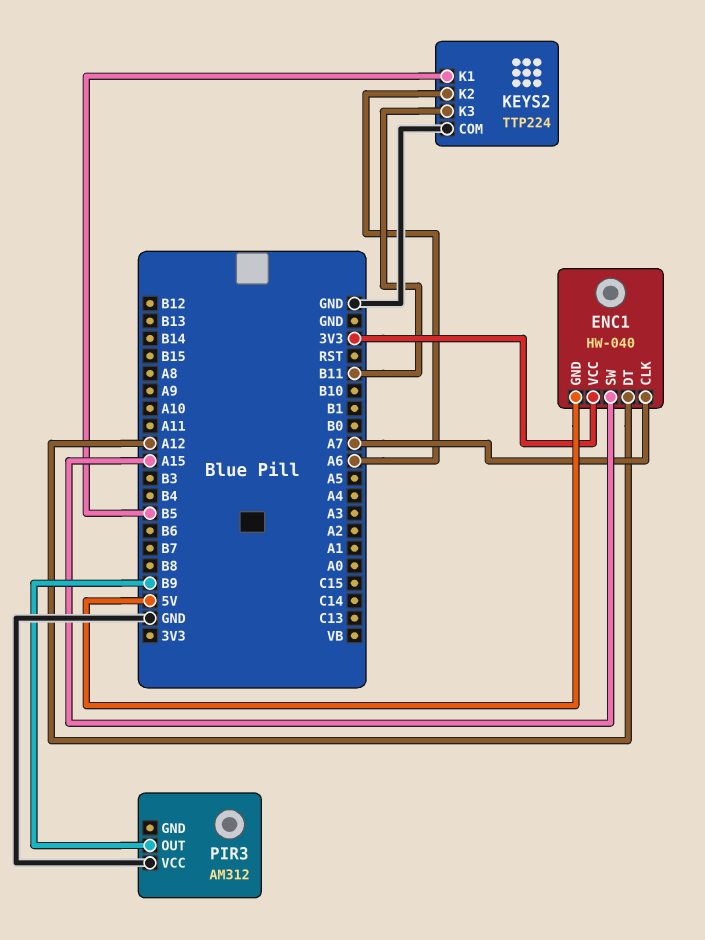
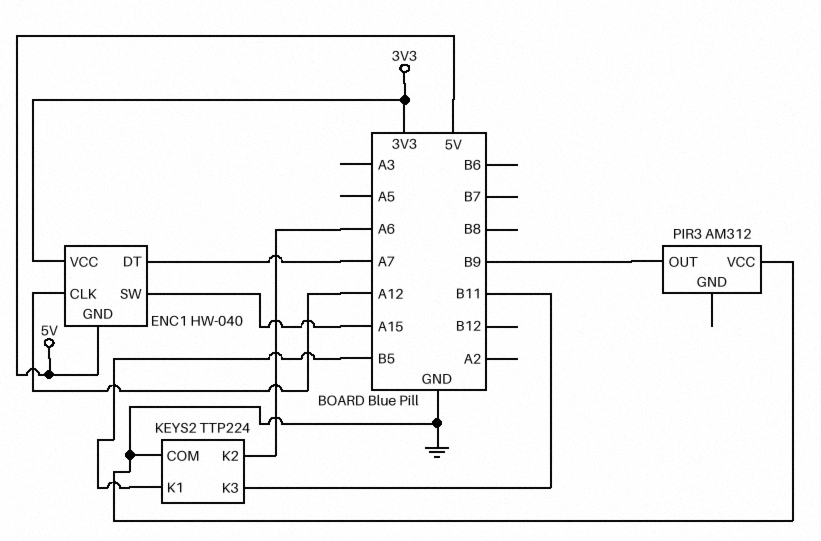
ENC1 pin CLK: A7 -> A12
ENC1 pin DT: A12 -> A7

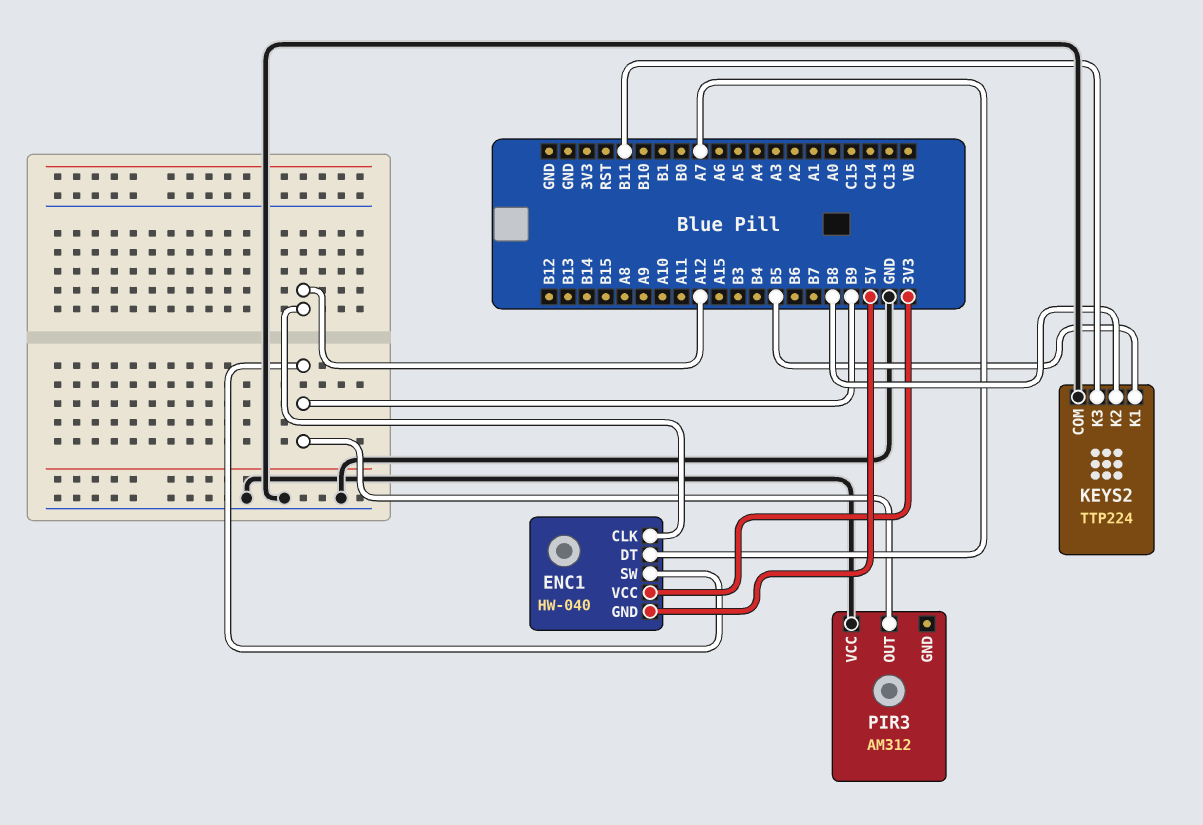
ENC1 pin SW: A15 -> B9
KEYS2 pin K2: A6 -> B8

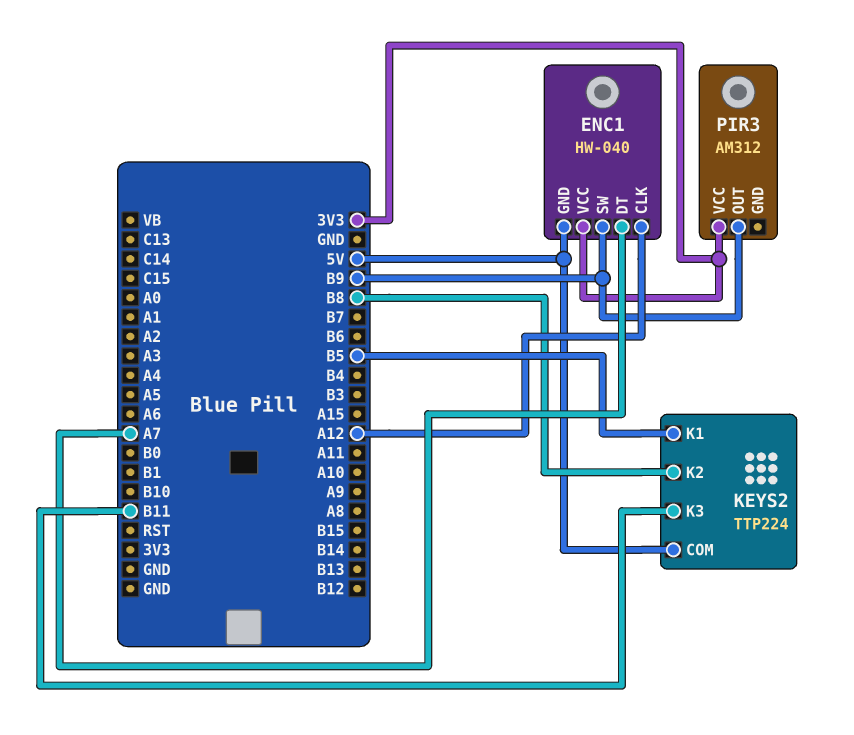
KEYS2 pin COM: GND -> 5V
PIR3 pin VCC: GND -> 3V3

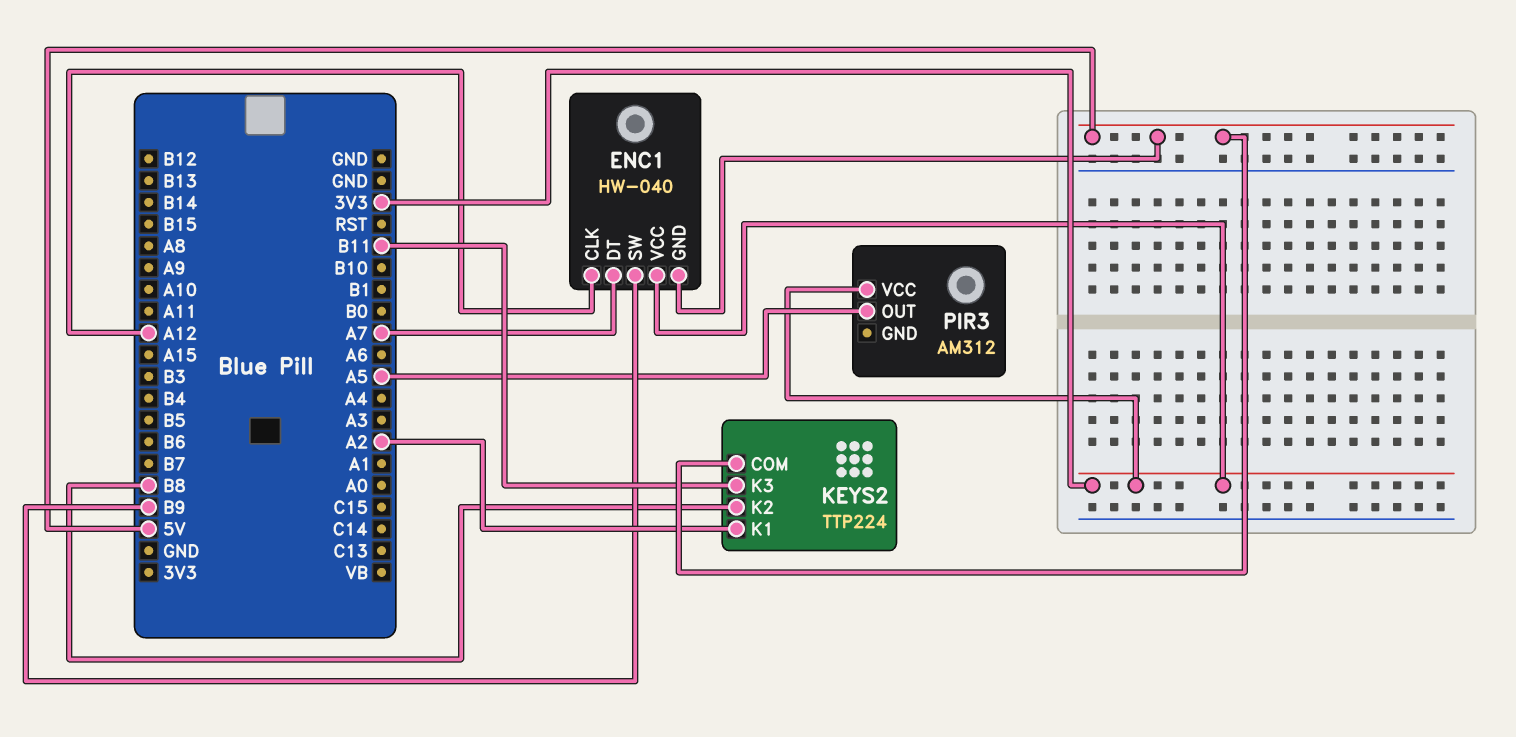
KEYS2 pin K1: B5 -> A2
PIR3 pin OUT: B9 -> A5

